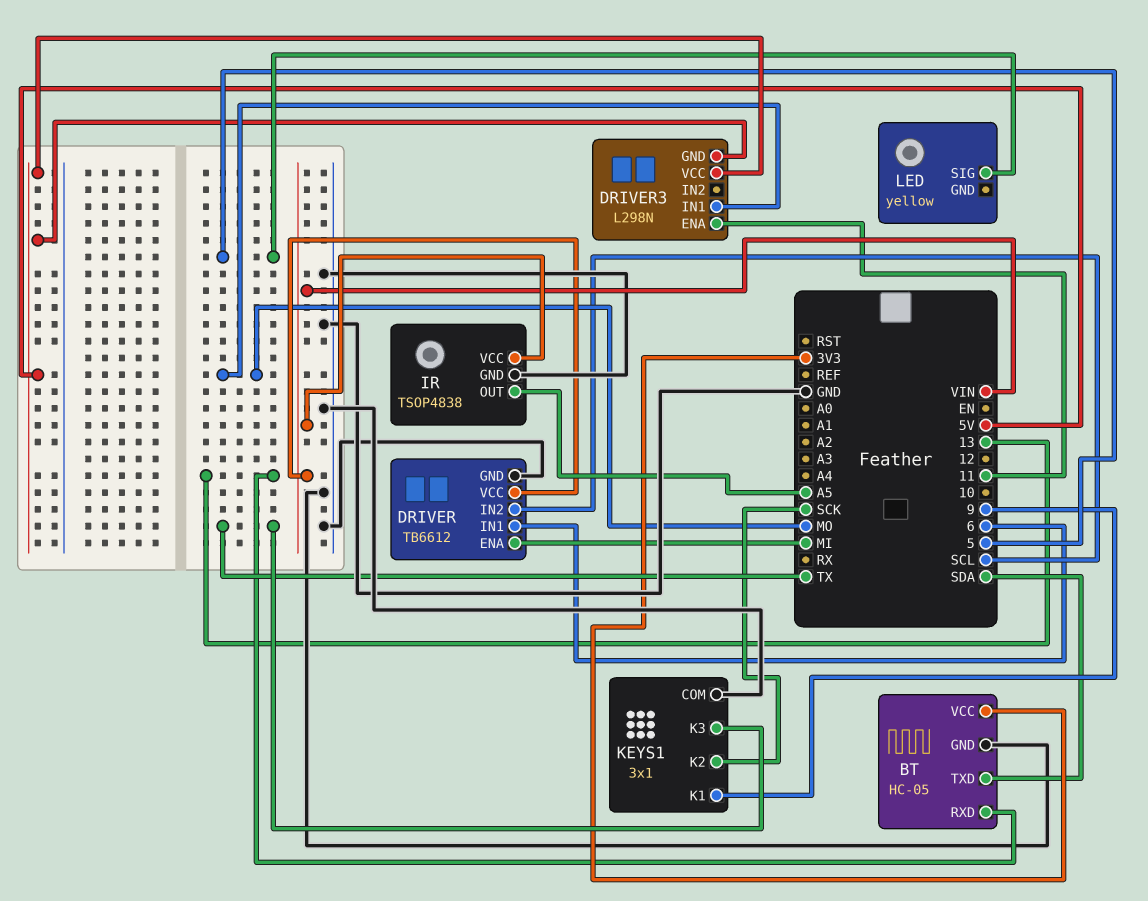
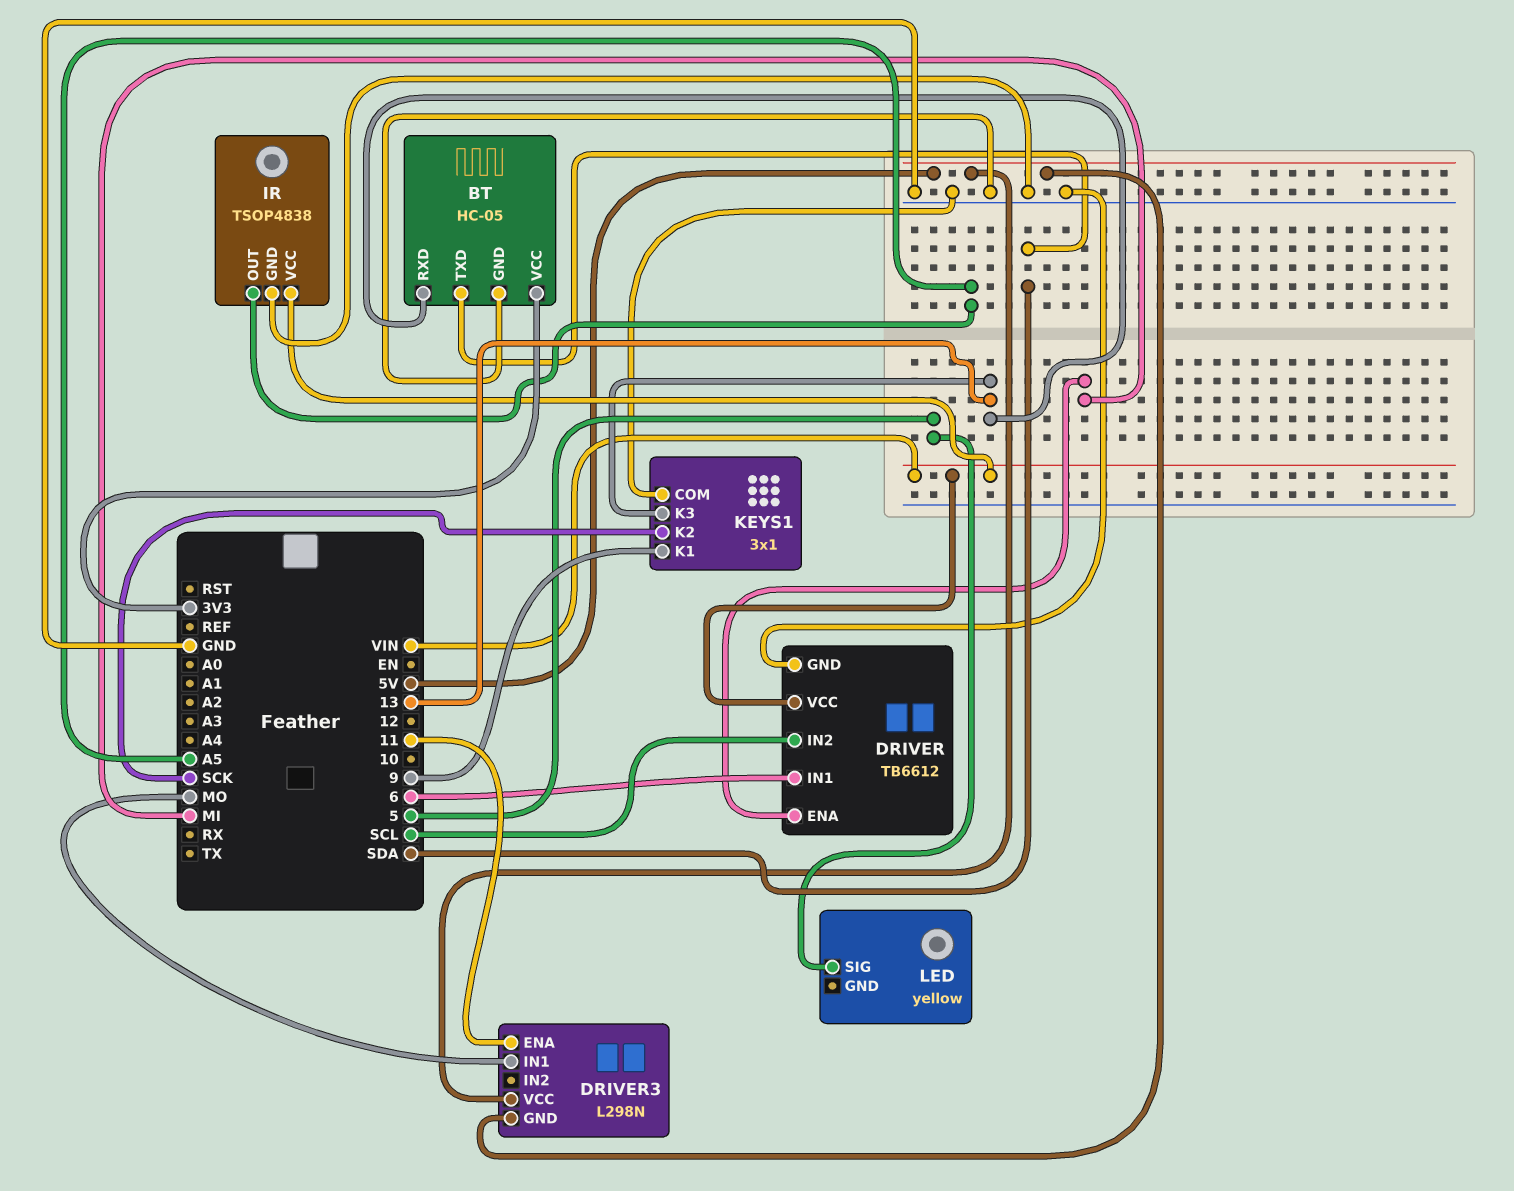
KEYS1 pin K3: TX -> 13

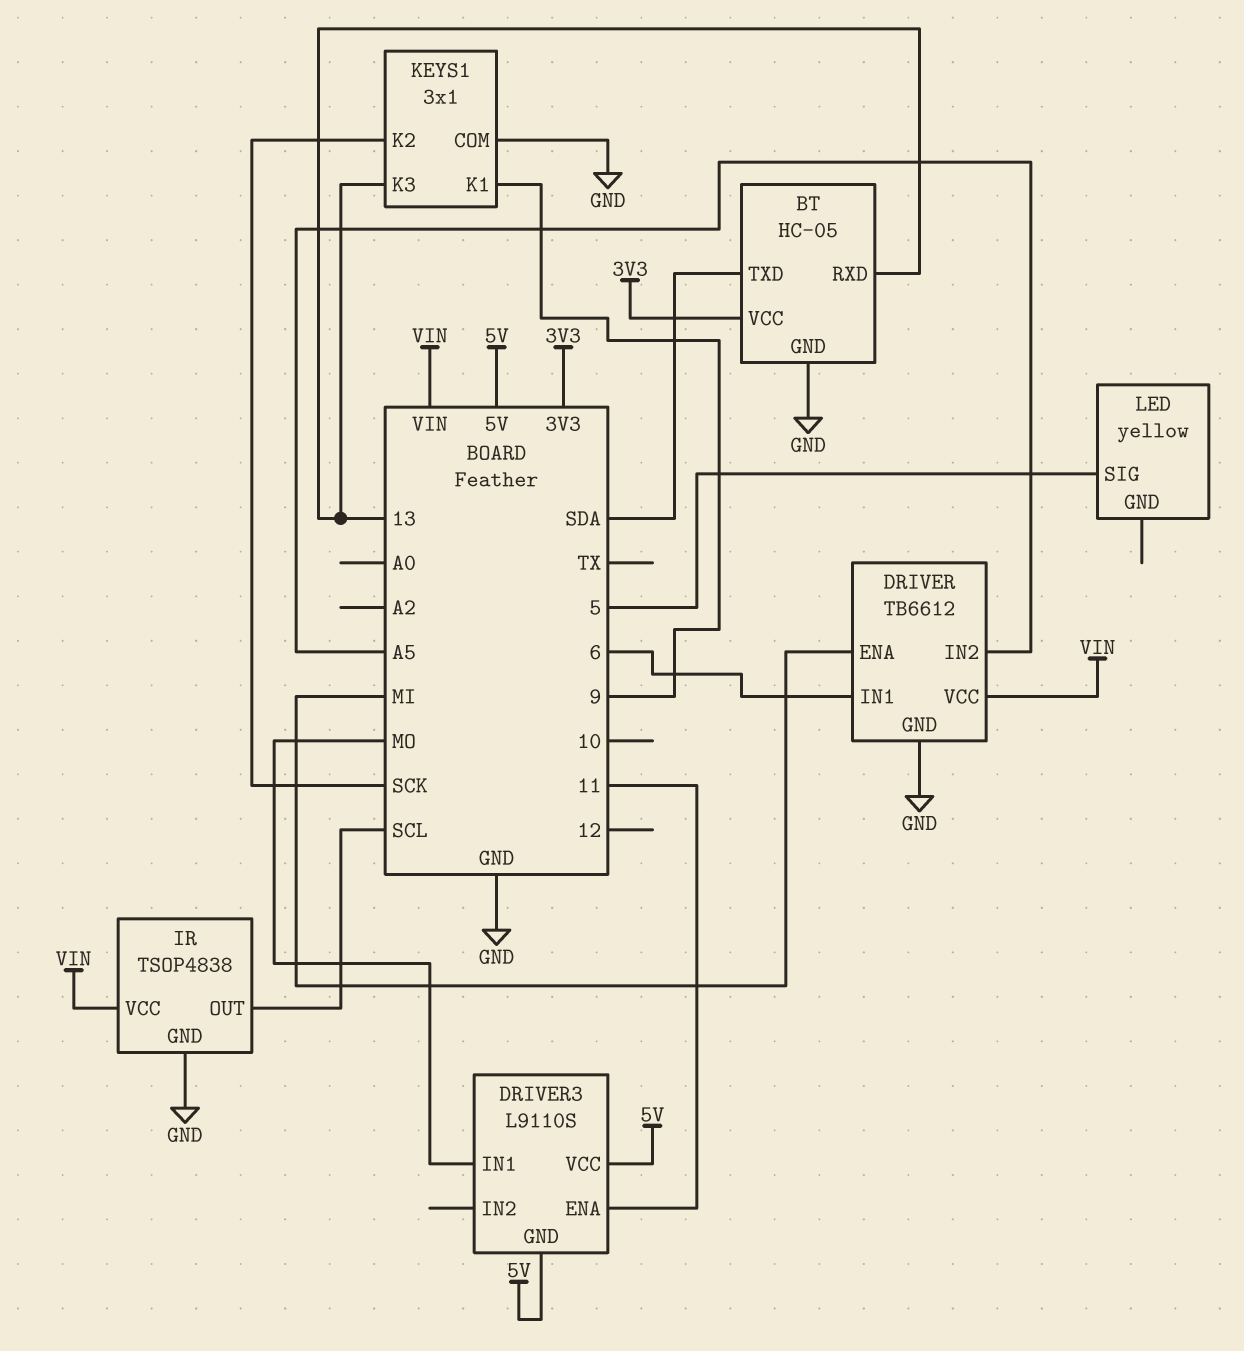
DRIVER pin IN2: SCL -> A5
DRIVER3: L298N -> L9110S
IR pin OUT: A5 -> SCL

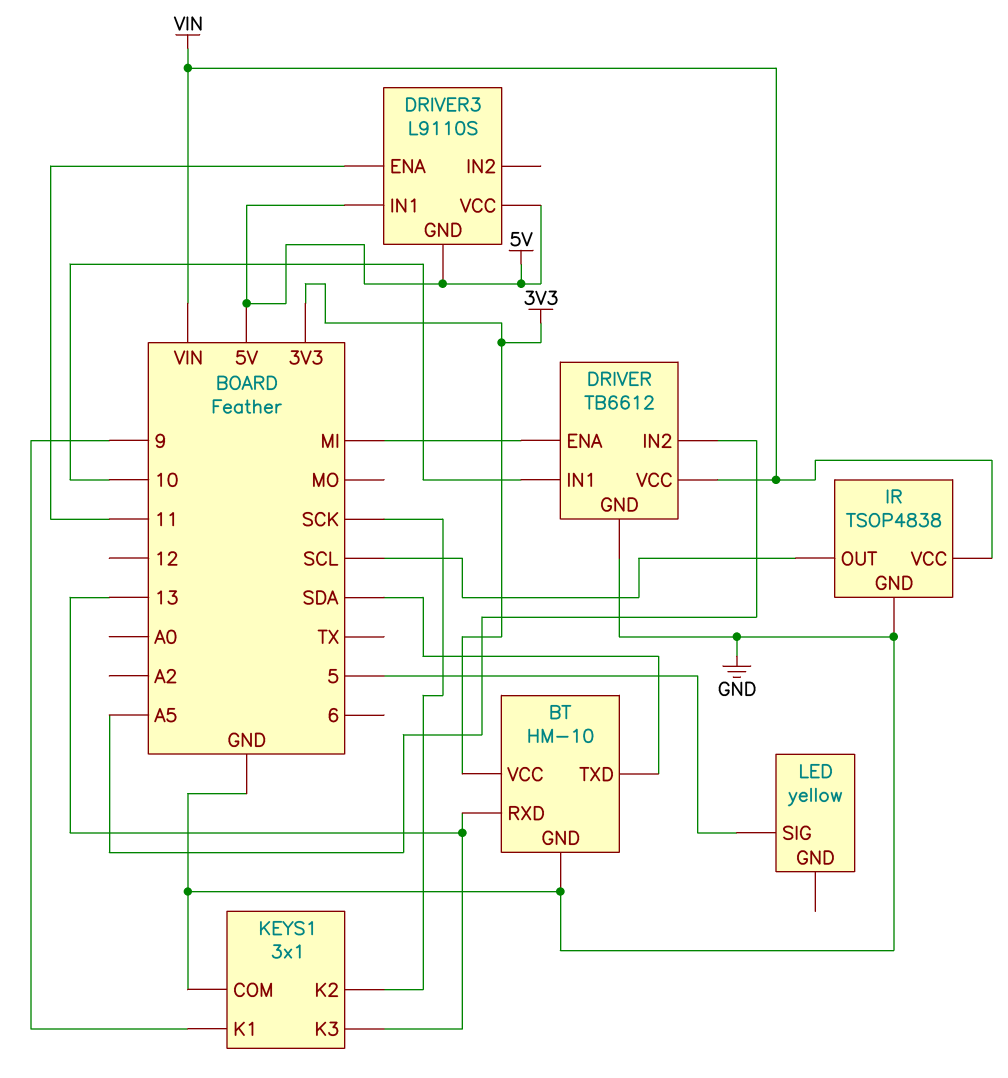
BT: HC-05 -> HM-10
DRIVER pin IN1: 6 -> 10
DRIVER3 pin IN1: MO -> 5V

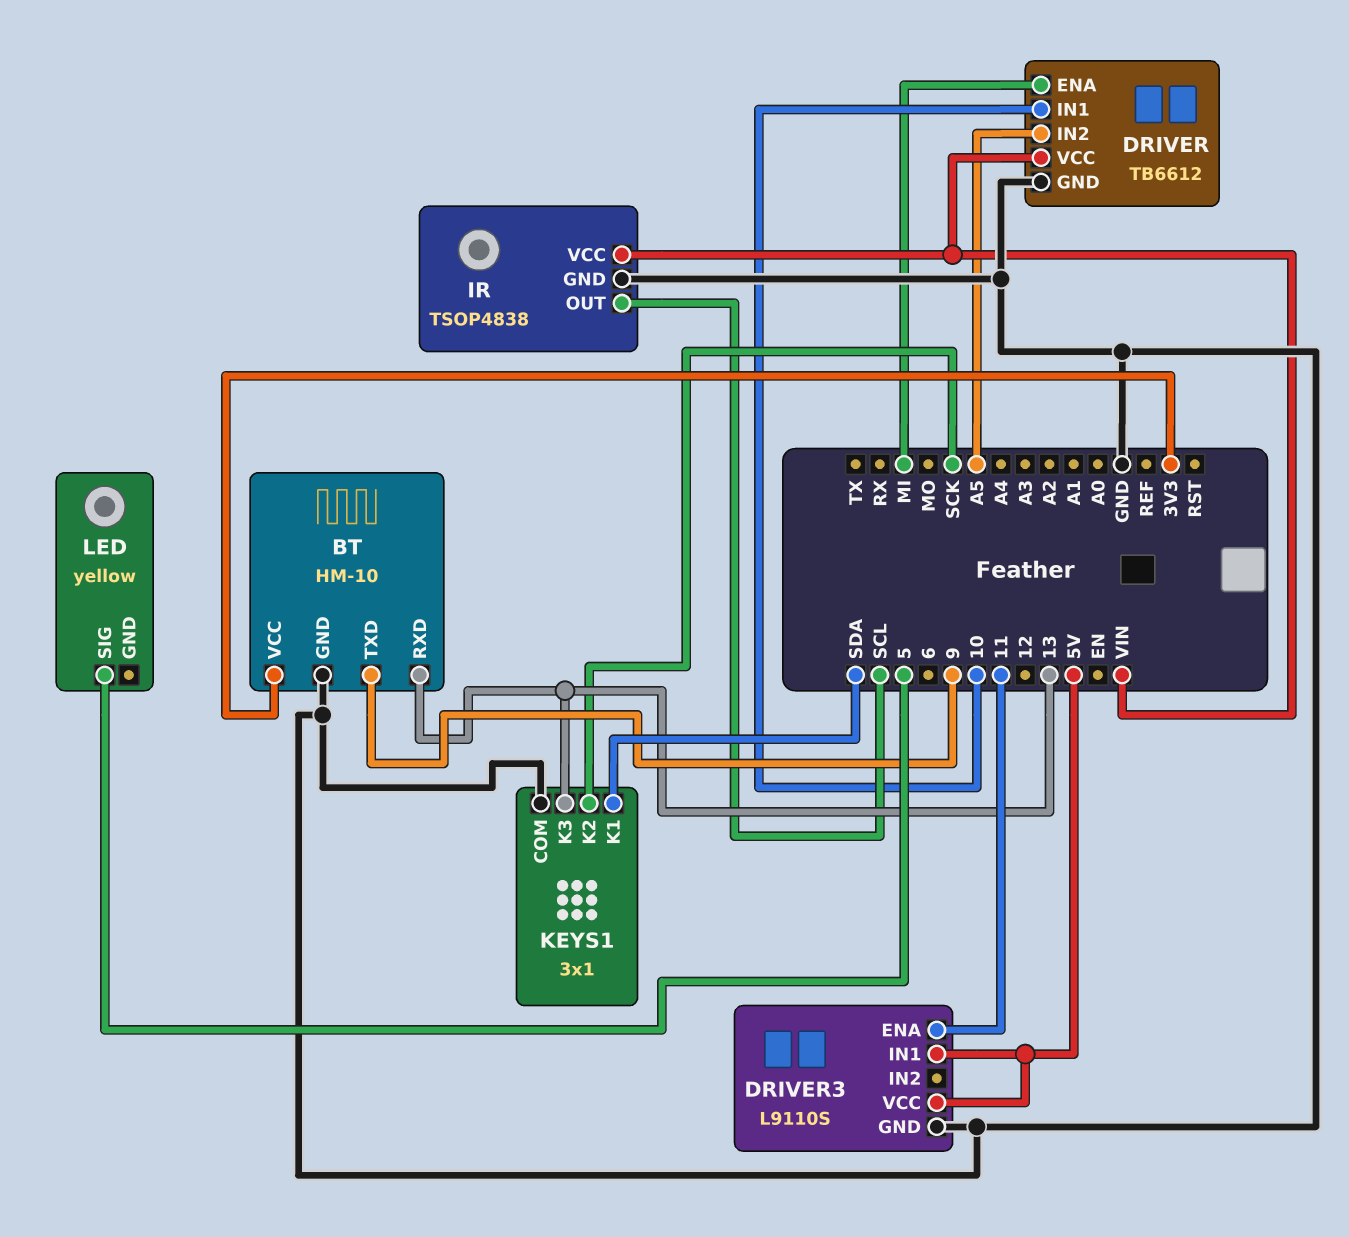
BT pin TXD: SDA -> 9
DRIVER3 pin GND: 5V -> GND
KEYS1 pin K1: 9 -> SDA

